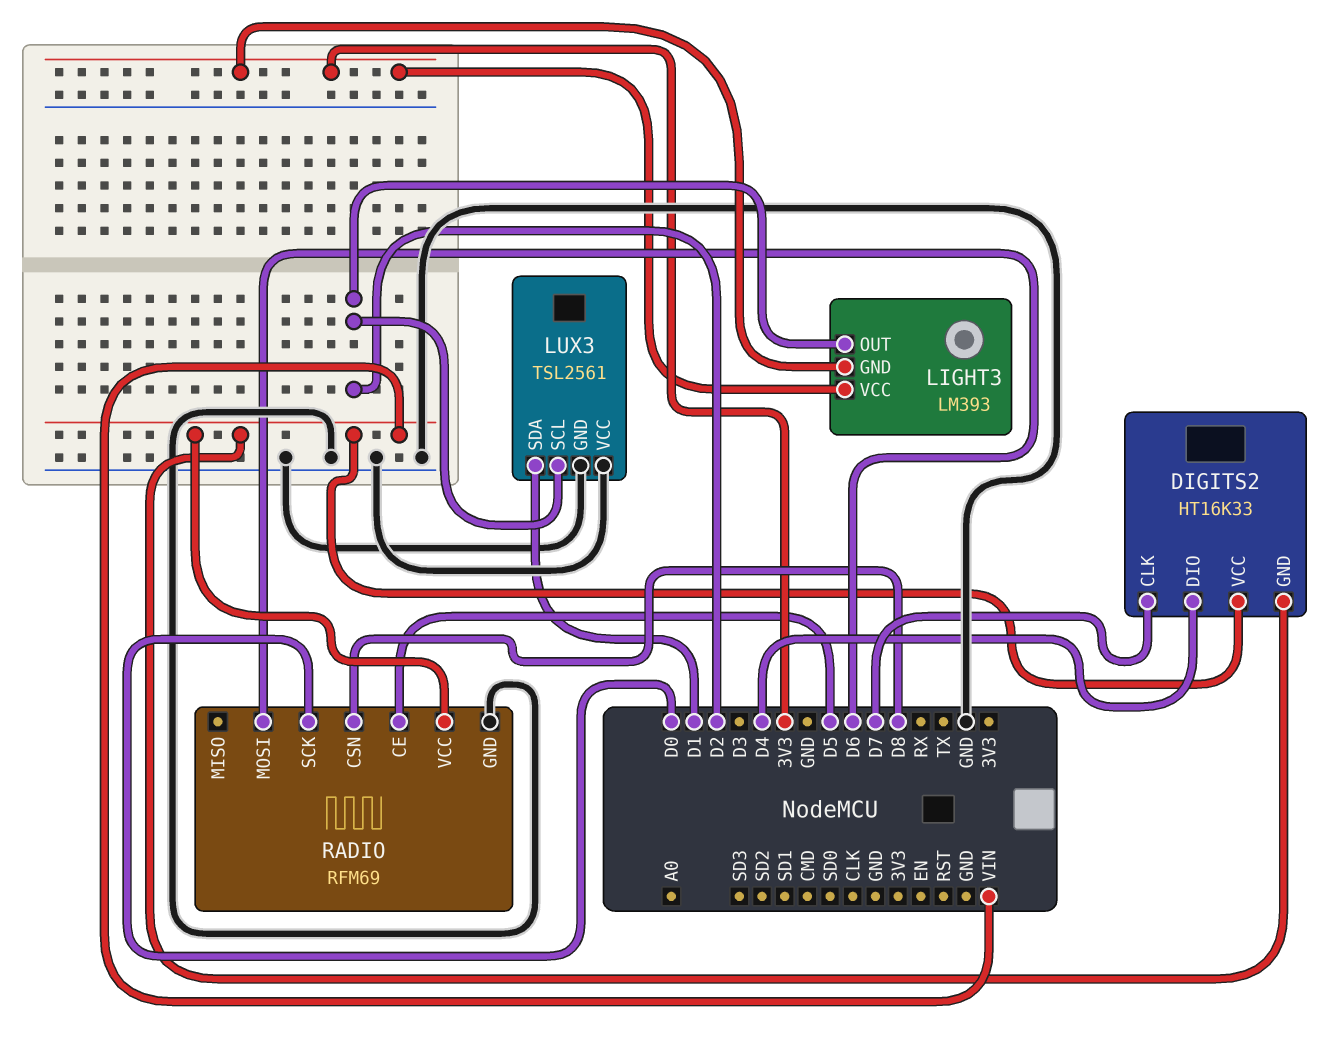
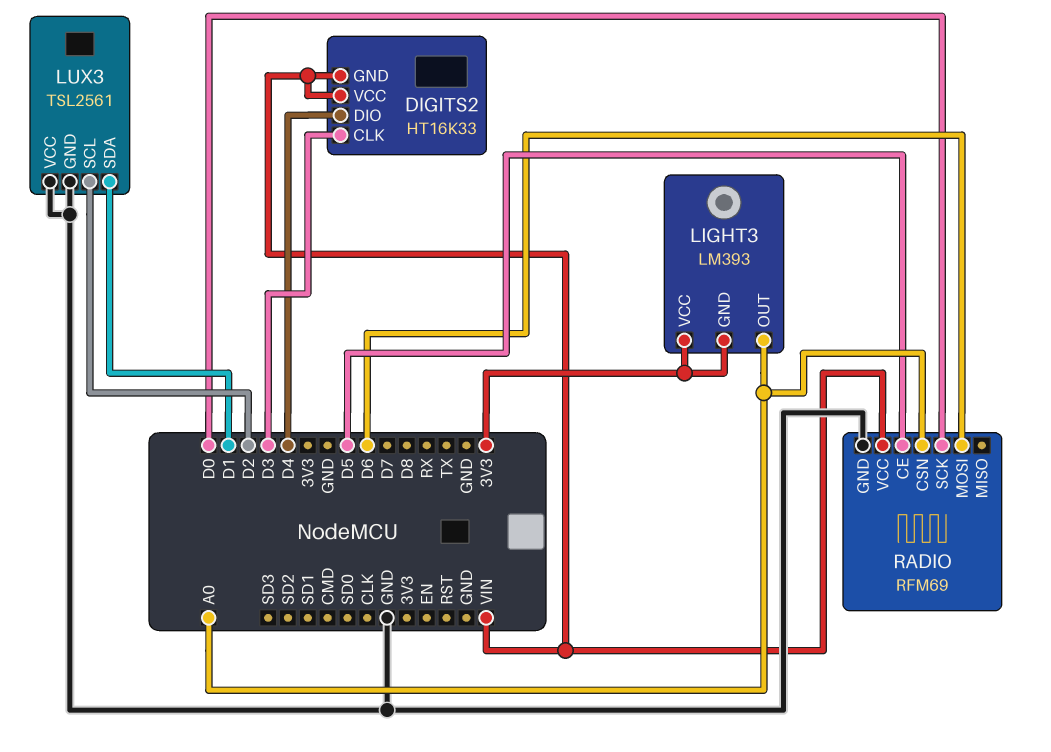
DIGITS2 pin CLK: D7 -> D3
LIGHT3 pin OUT: D2 -> A0
RADIO pin CSN: D8 -> A0

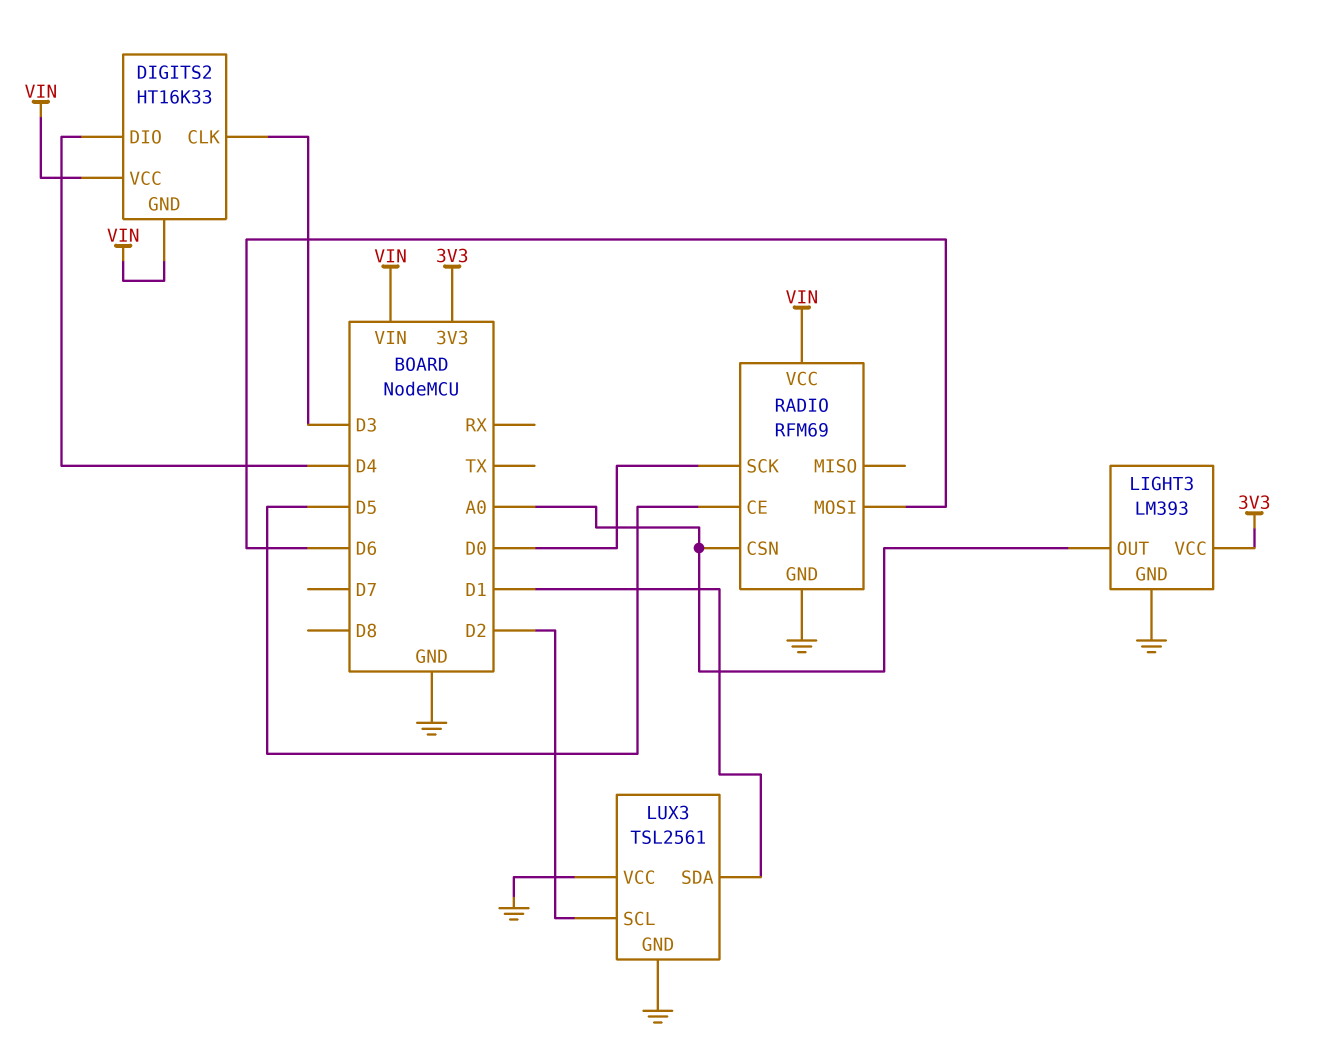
LIGHT3 pin GND: 3V3 -> GND

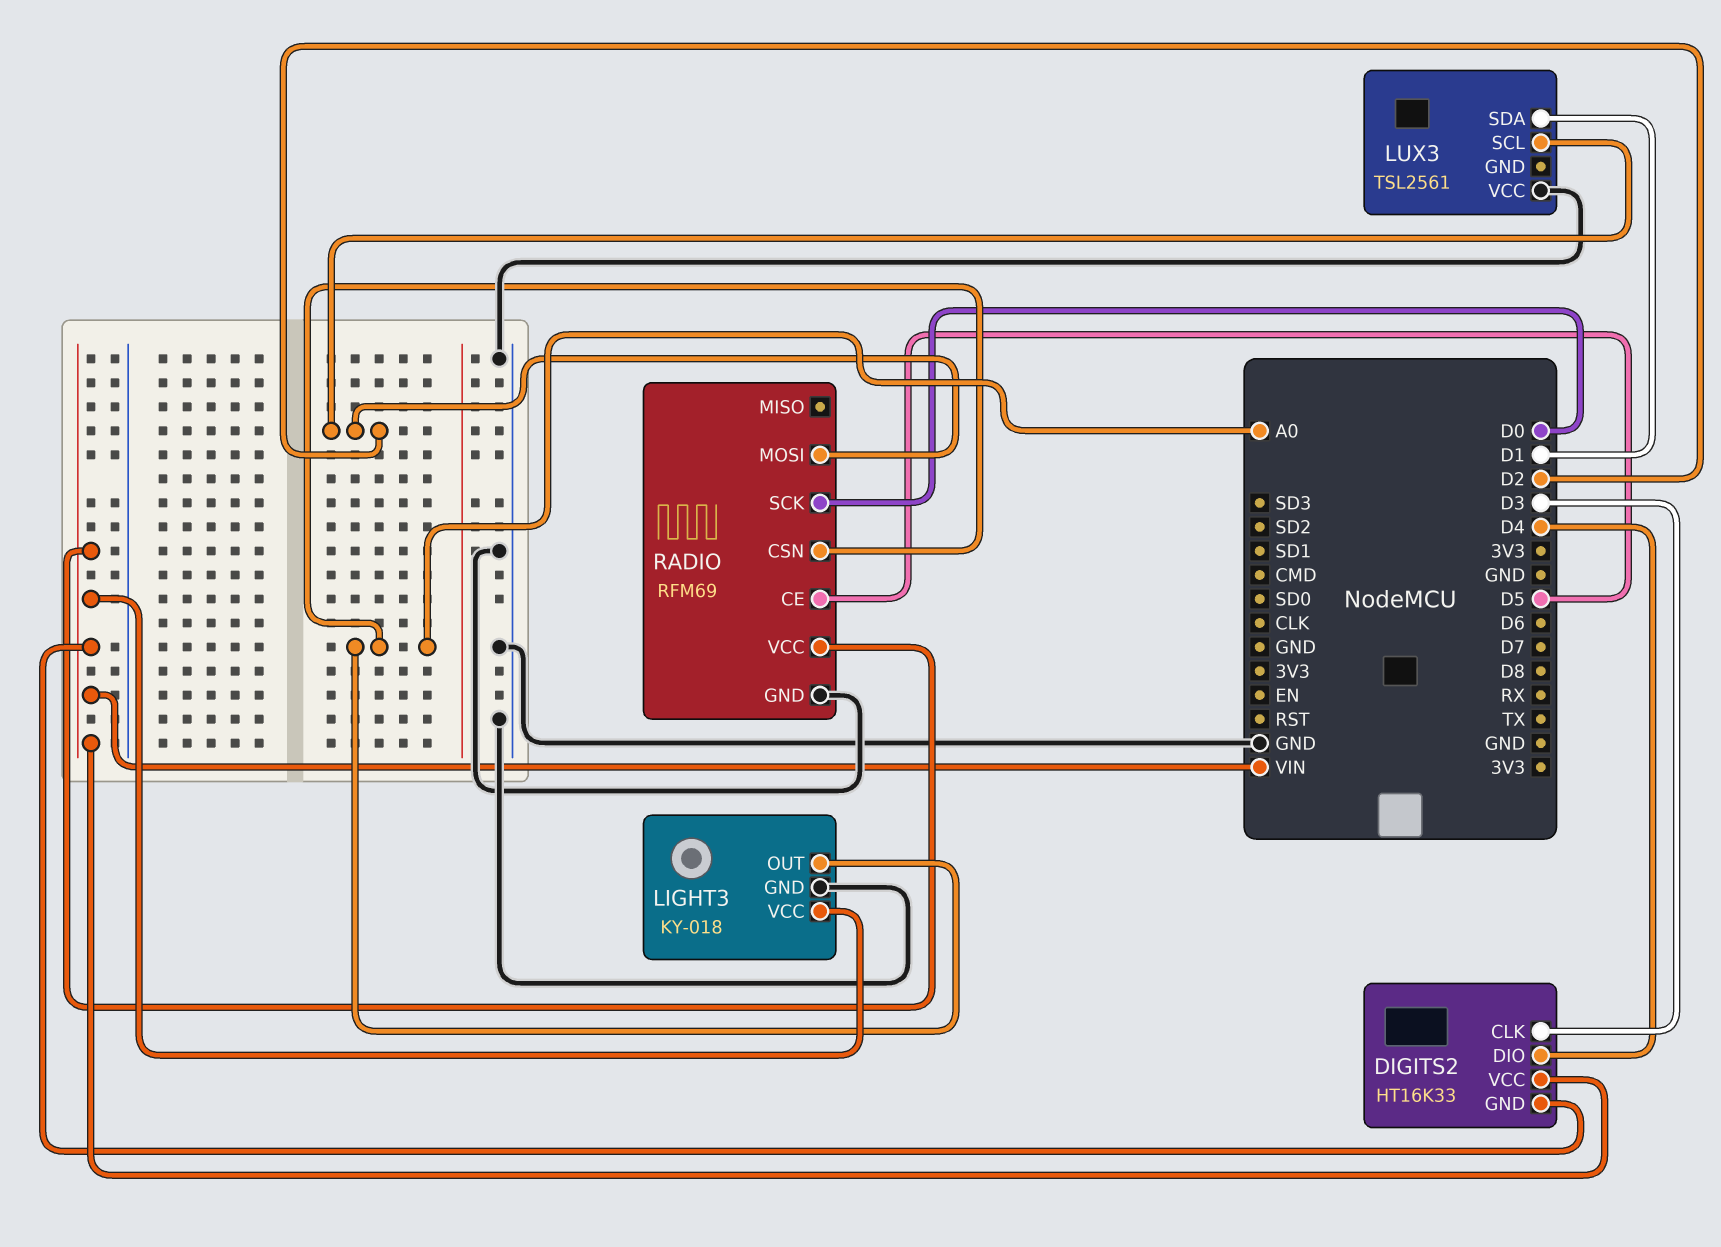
LIGHT3: LM393 -> KY-018
LIGHT3 pin VCC: 3V3 -> VIN
LUX3 pin GND: GND -> none
RADIO pin MOSI: D6 -> D2

